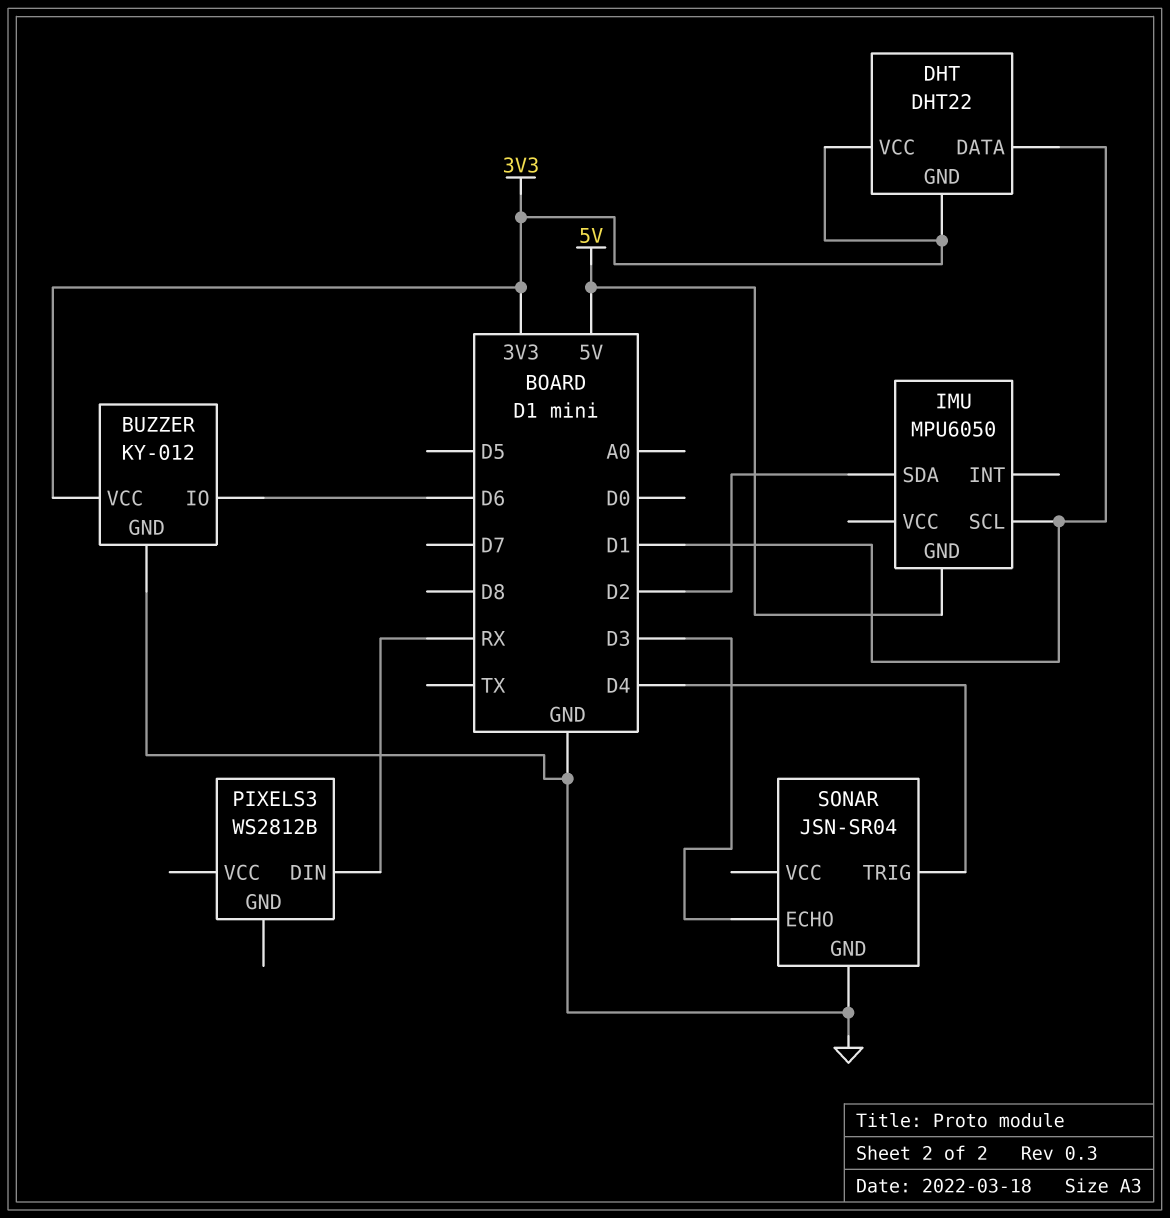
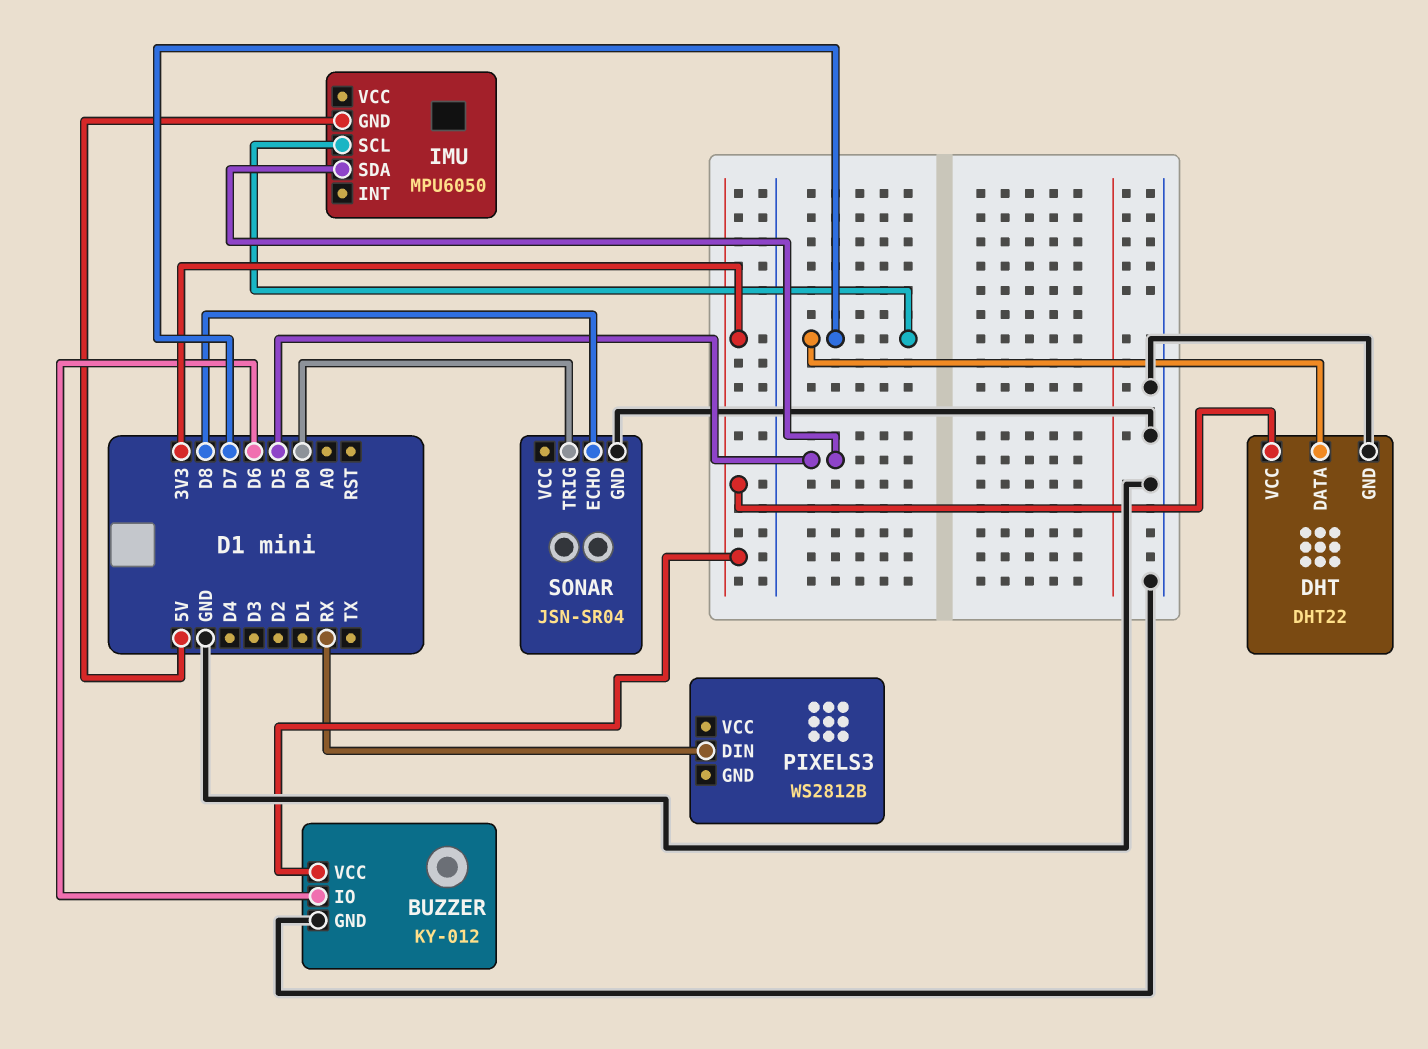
DHT pin DATA: D1 -> D7
DHT pin GND: 3V3 -> GND
IMU pin SCL: D1 -> D7
IMU pin SDA: D2 -> D5
SONAR pin ECHO: D3 -> D8
SONAR pin TRIG: D4 -> D0

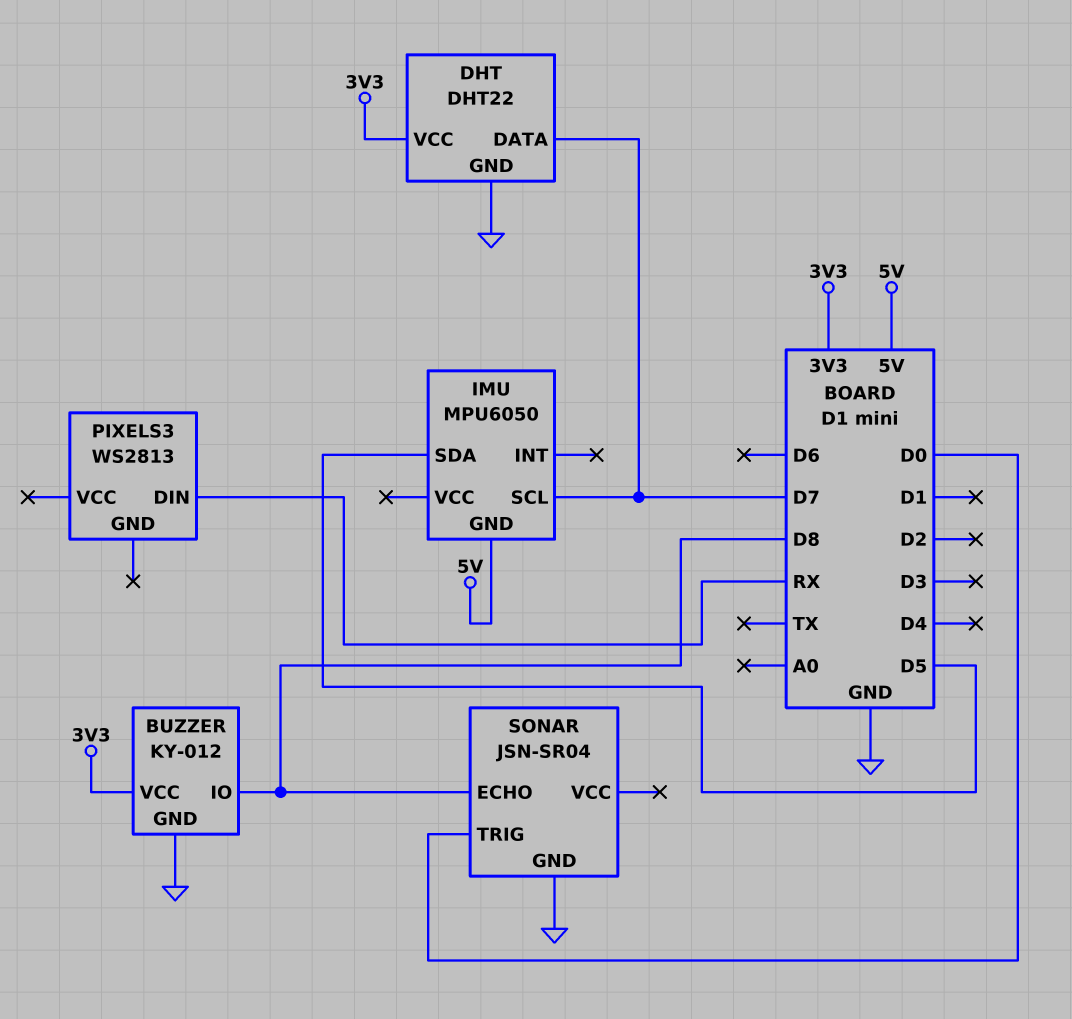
BUZZER pin IO: D6 -> D8
PIXELS3: WS2812B -> WS2813

